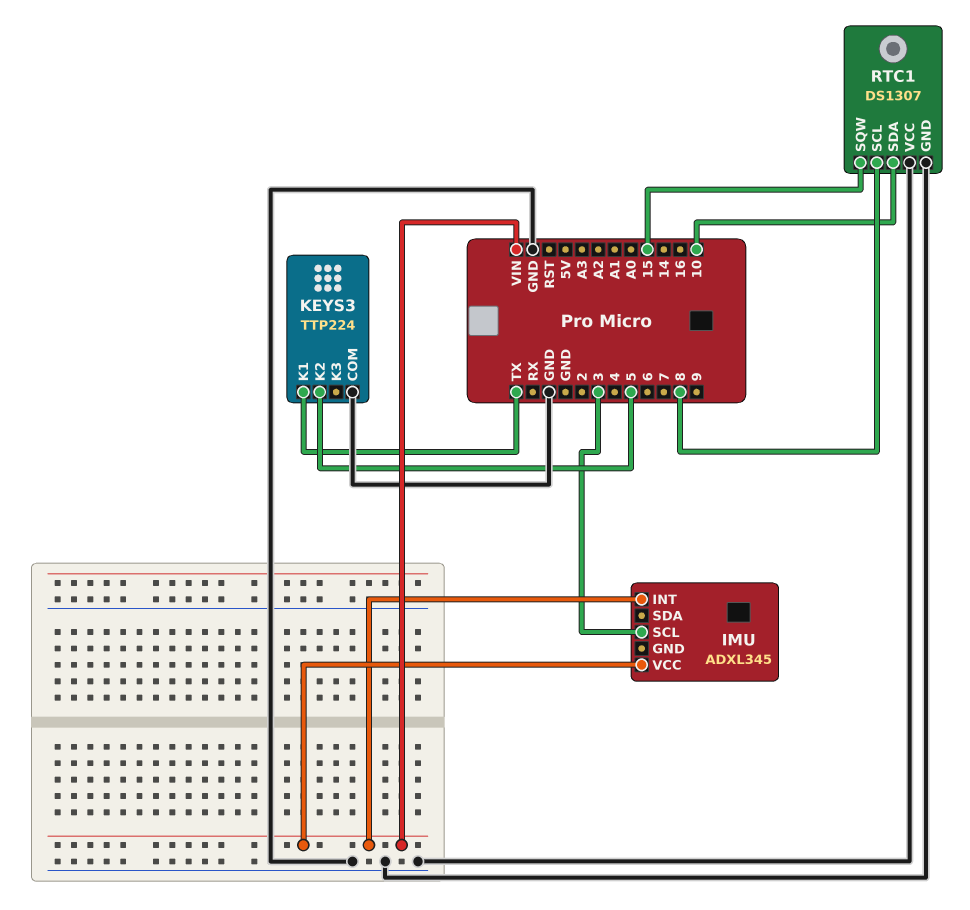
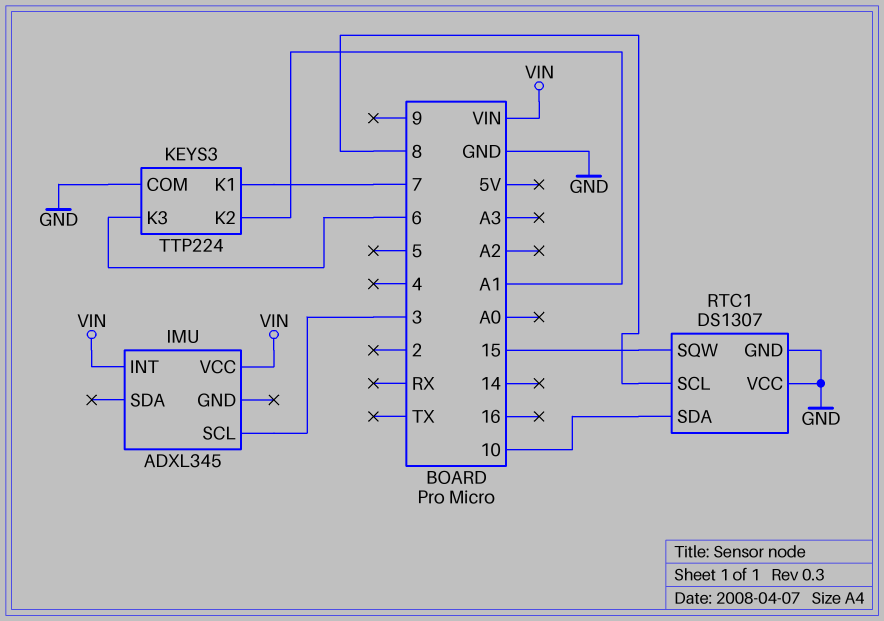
KEYS3 pin K1: TX -> 7
KEYS3 pin K2: 5 -> A1
KEYS3 pin K3: none -> 6

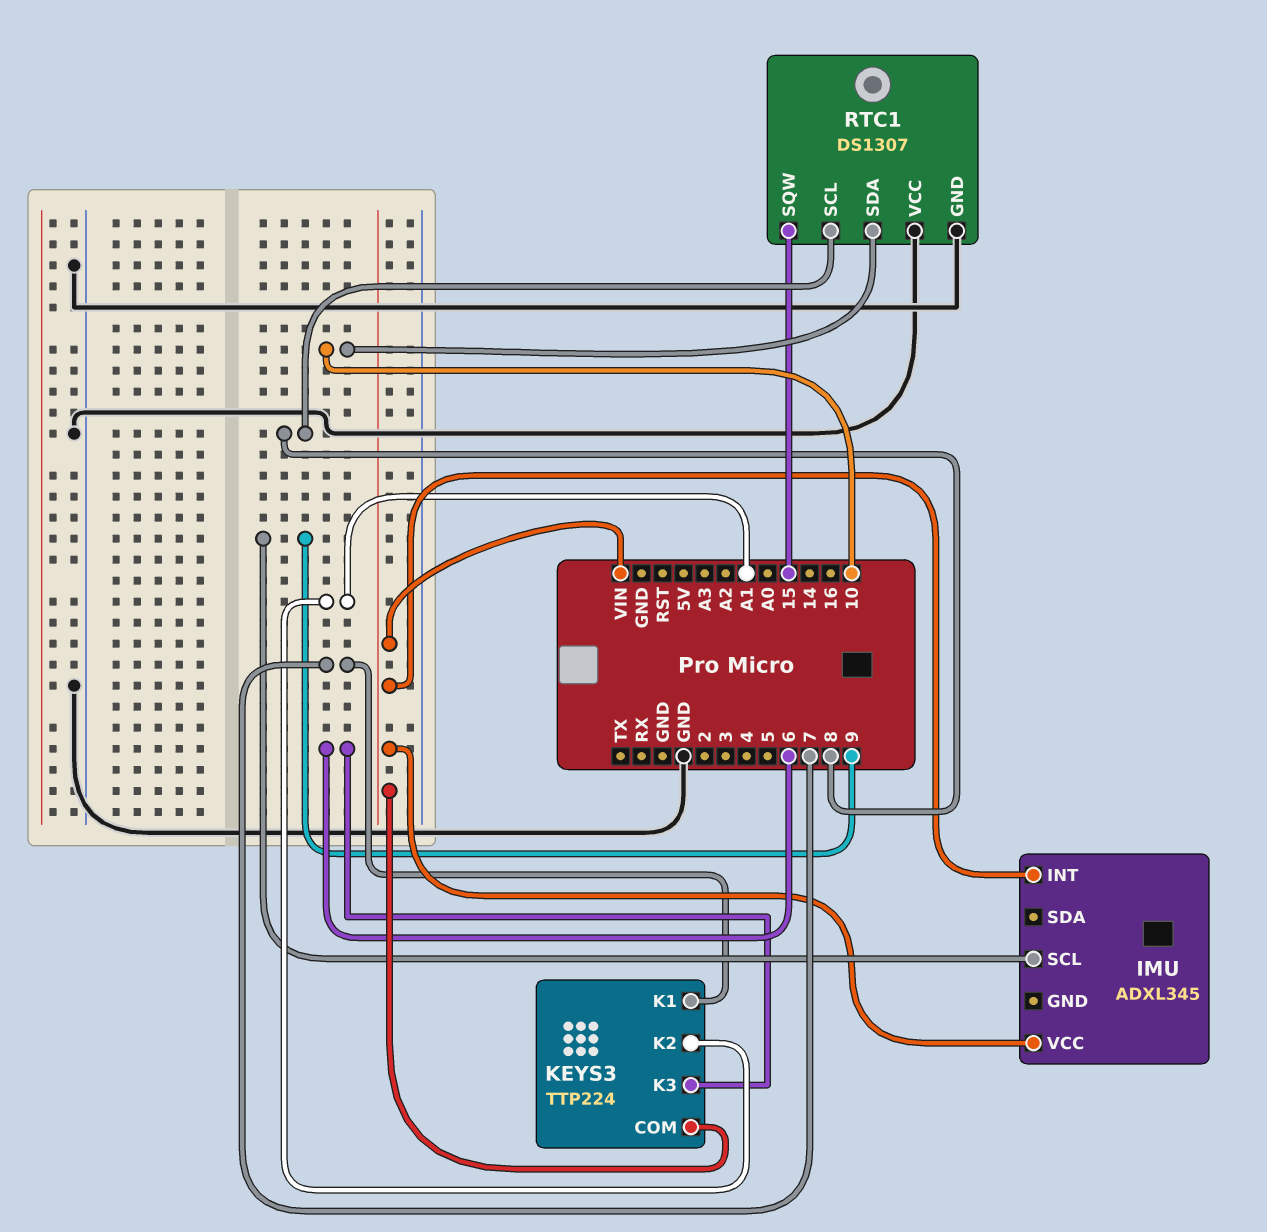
IMU pin SCL: 3 -> 9
KEYS3 pin COM: GND -> VIN

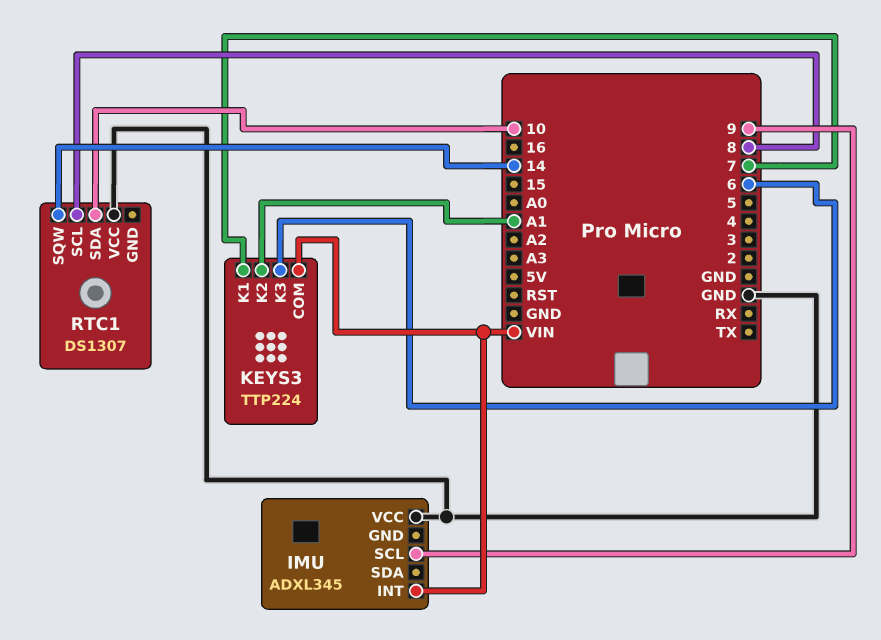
IMU pin VCC: VIN -> GND
RTC1 pin GND: GND -> none
RTC1 pin SQW: 15 -> 14

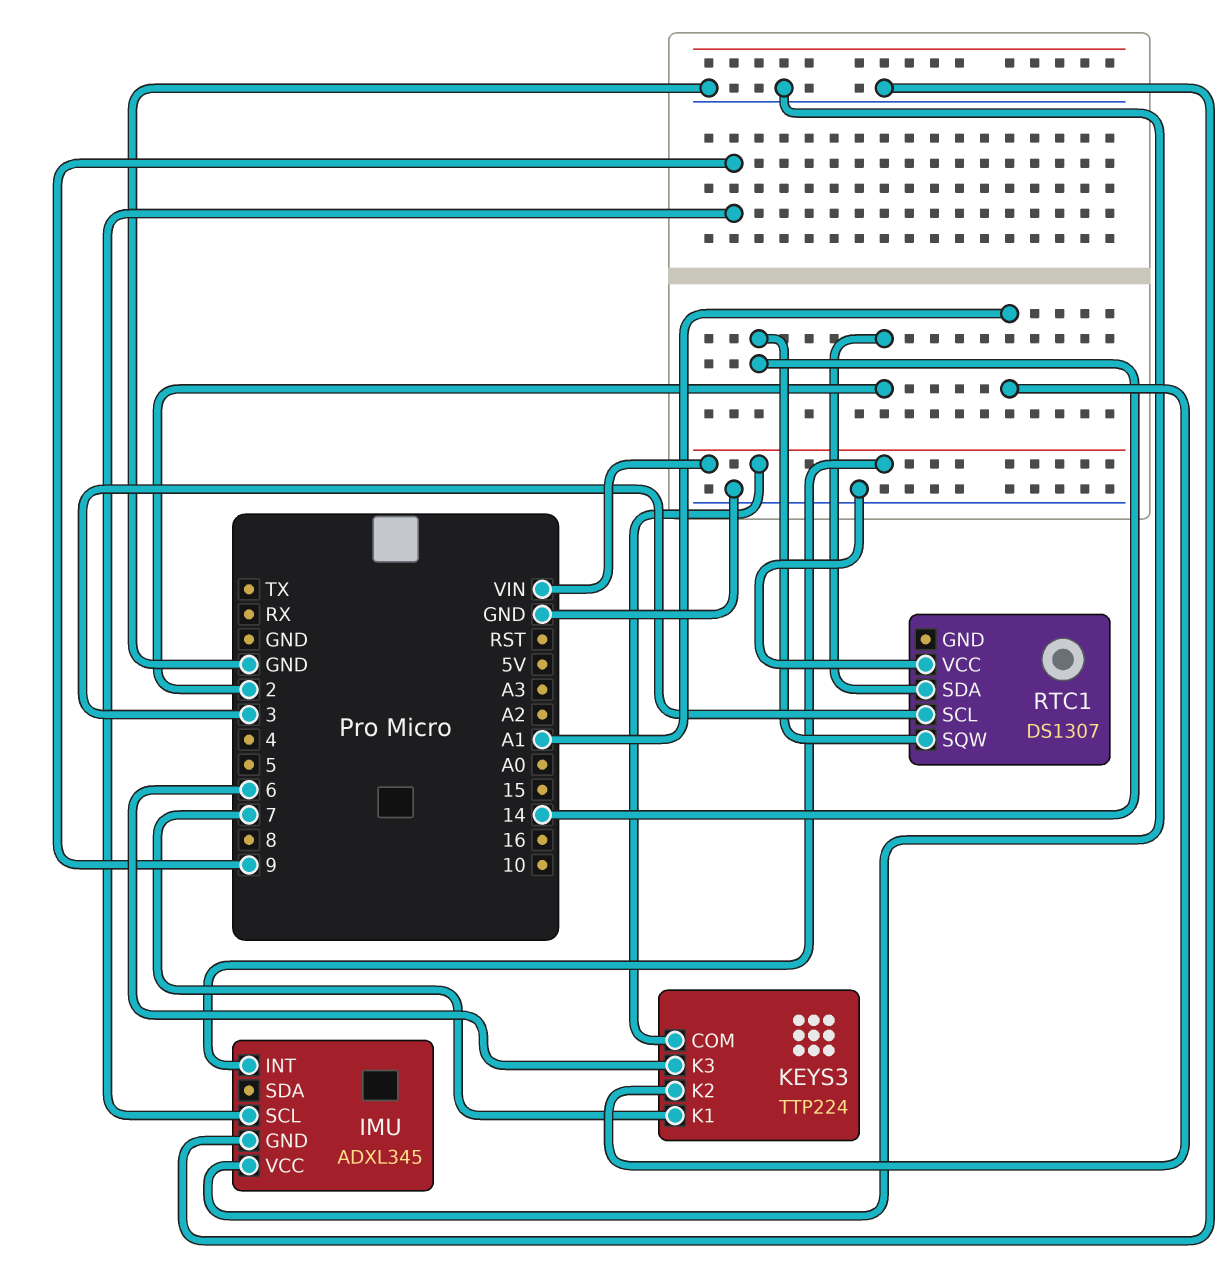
IMU pin GND: none -> GND
RTC1 pin SCL: 8 -> 3
RTC1 pin SDA: 10 -> 2

